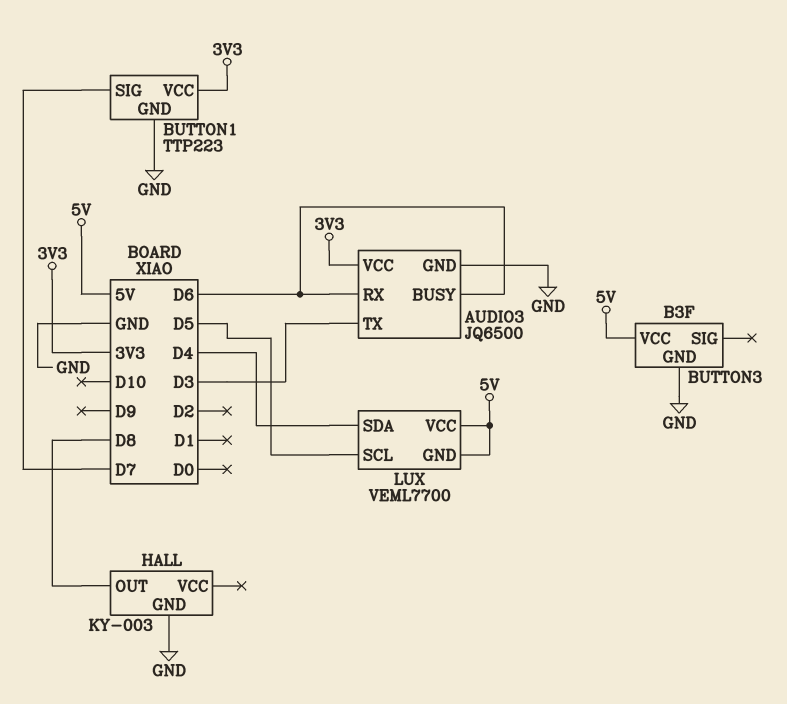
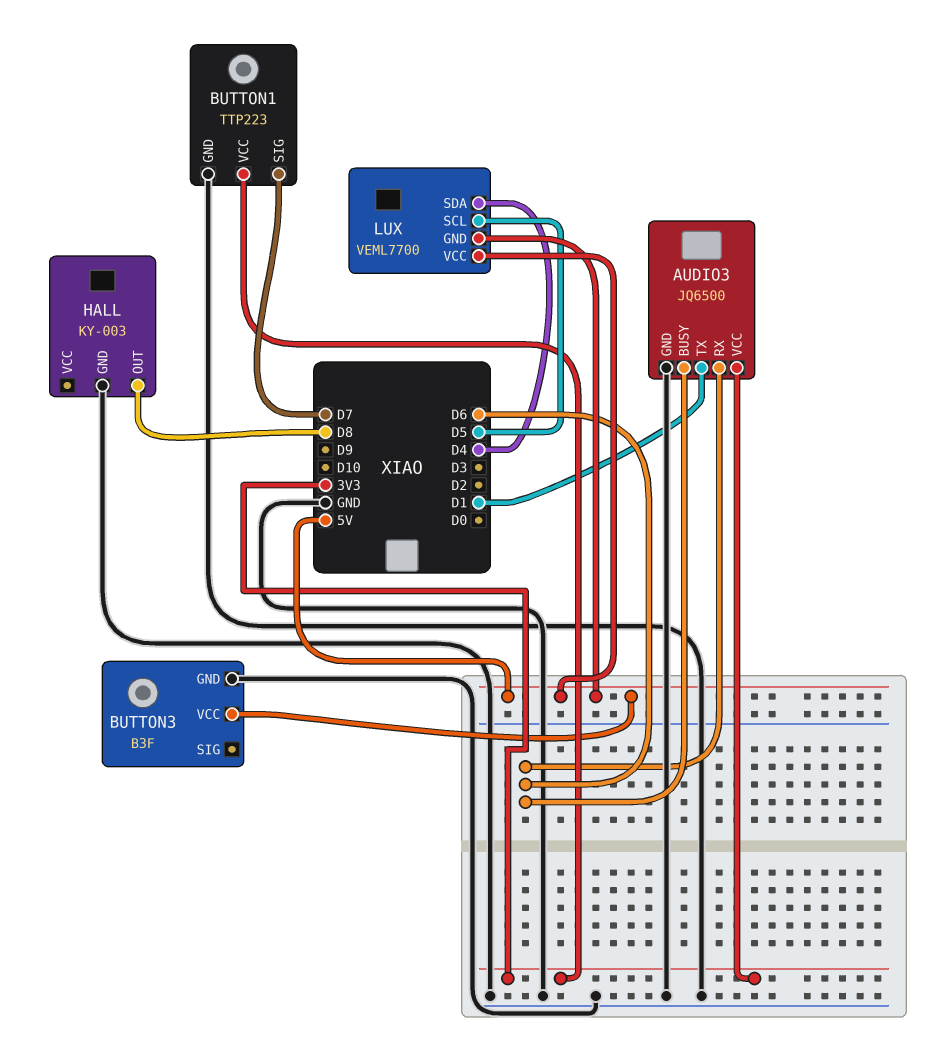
AUDIO3 pin TX: D3 -> D1

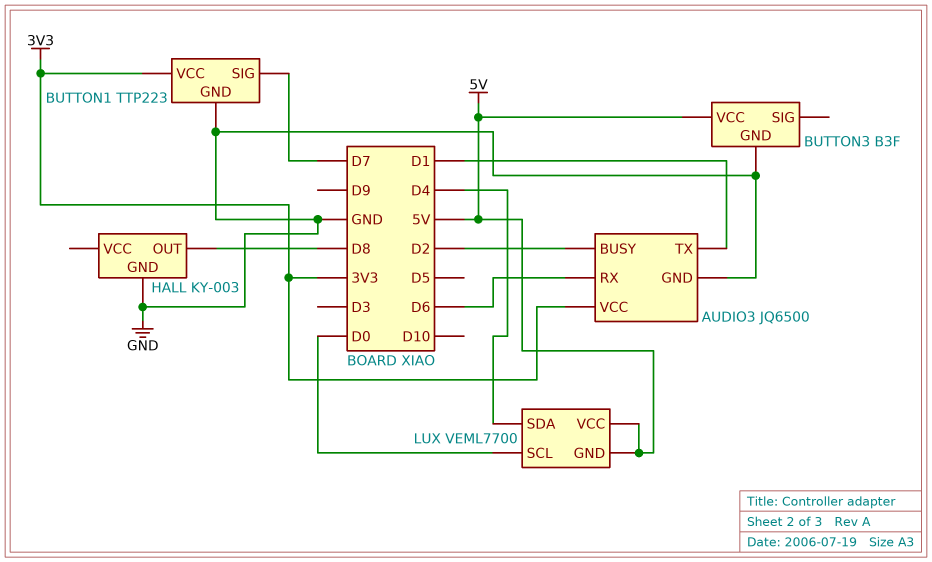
AUDIO3 pin BUSY: D6 -> D2
LUX pin SCL: D5 -> D0

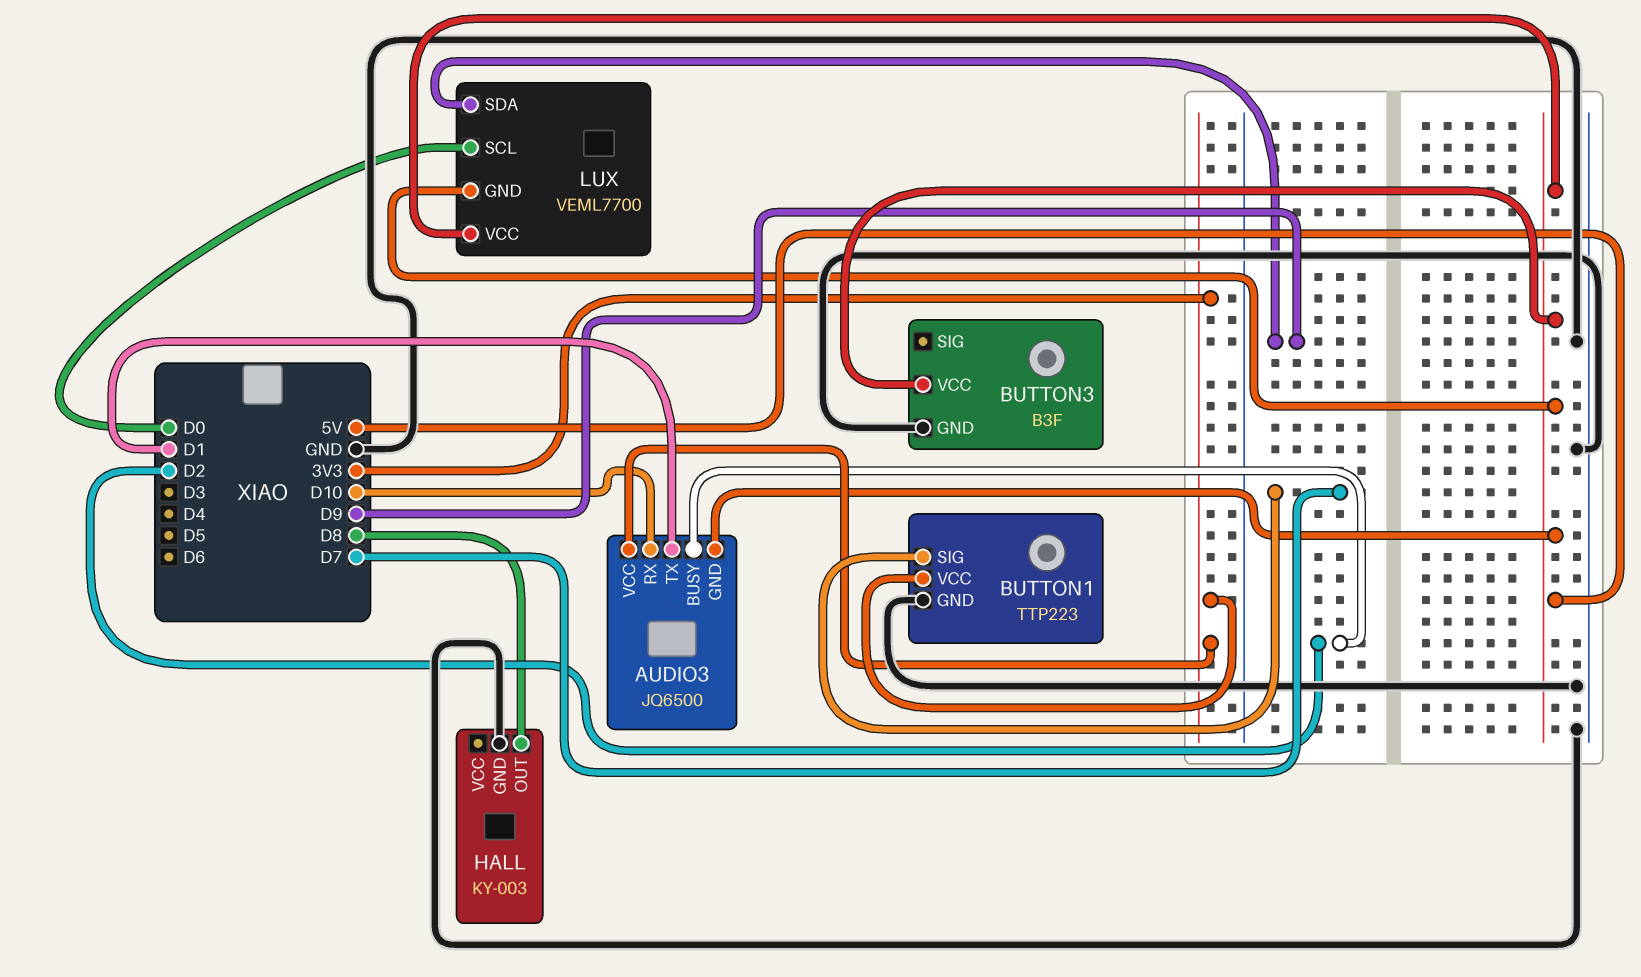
AUDIO3 pin GND: GND -> 5V
AUDIO3 pin RX: D6 -> D10
LUX pin SDA: D4 -> D9

